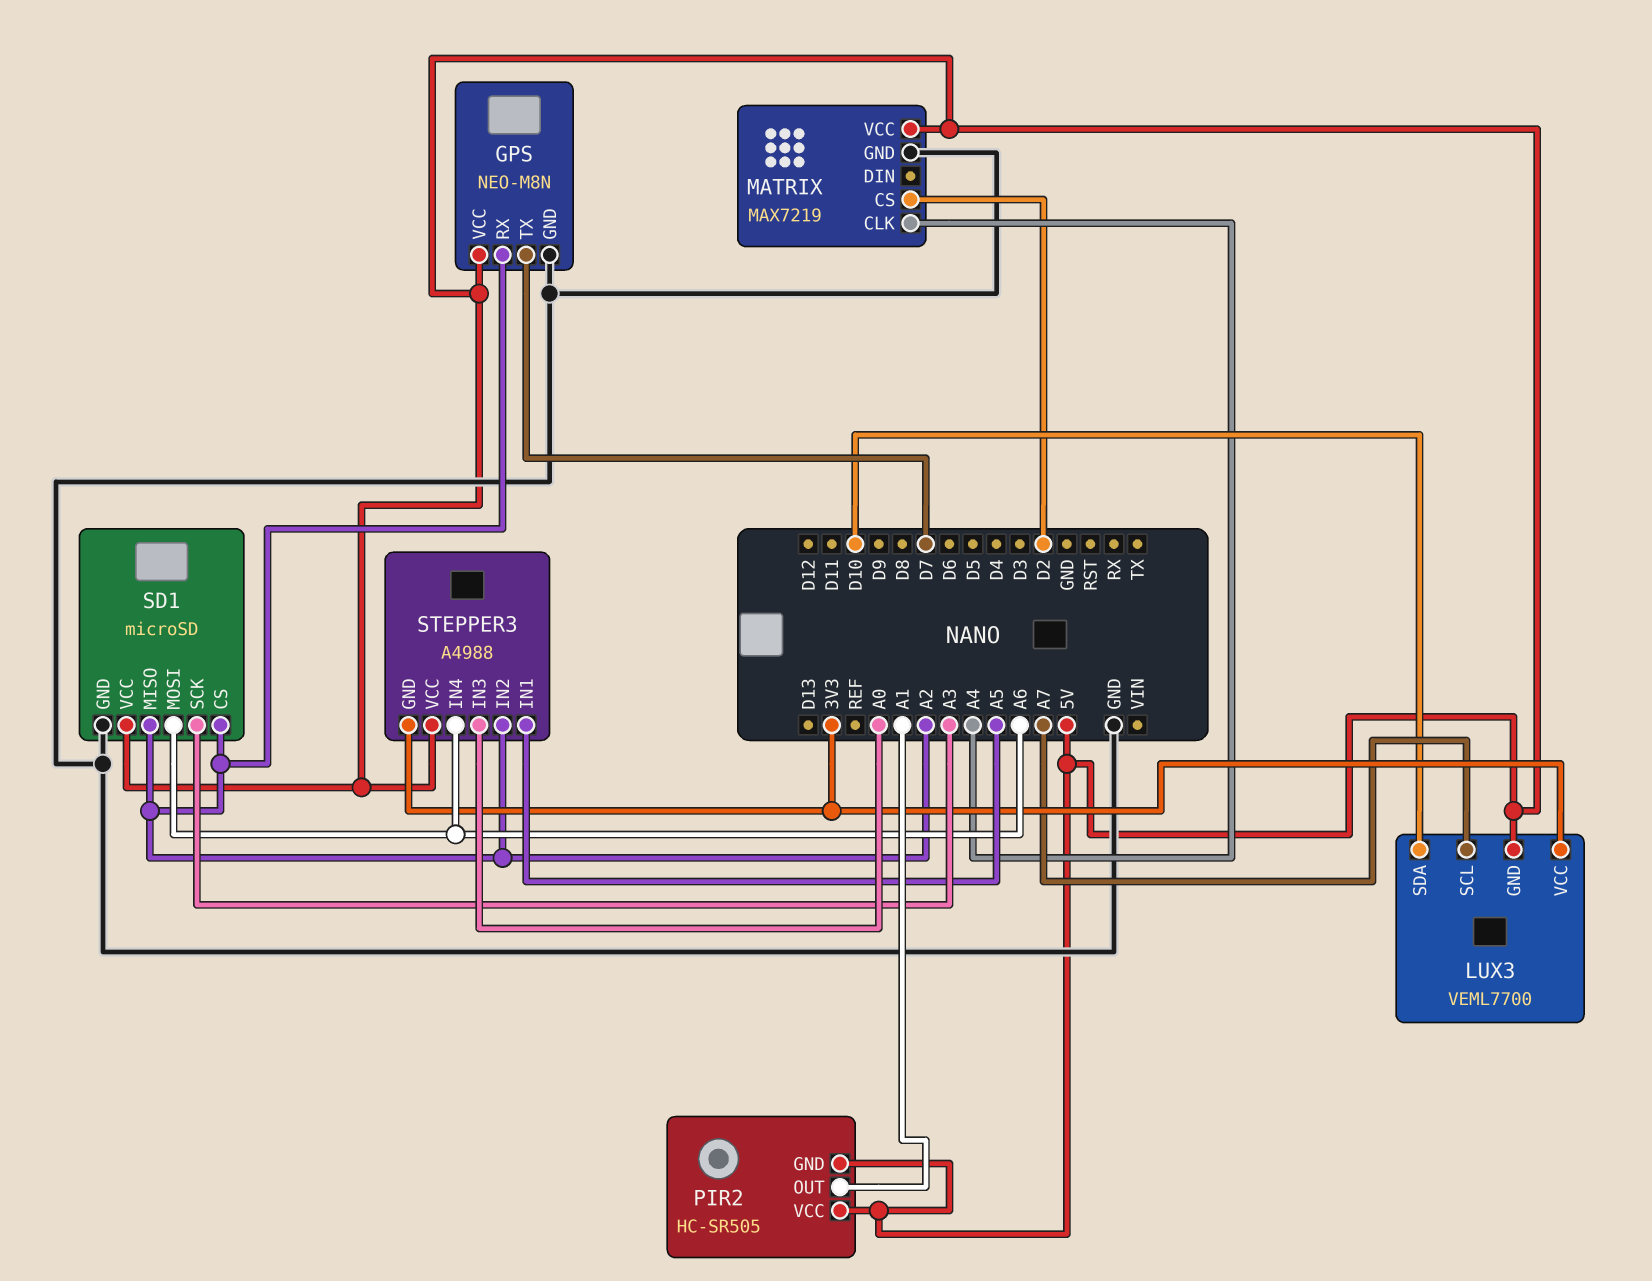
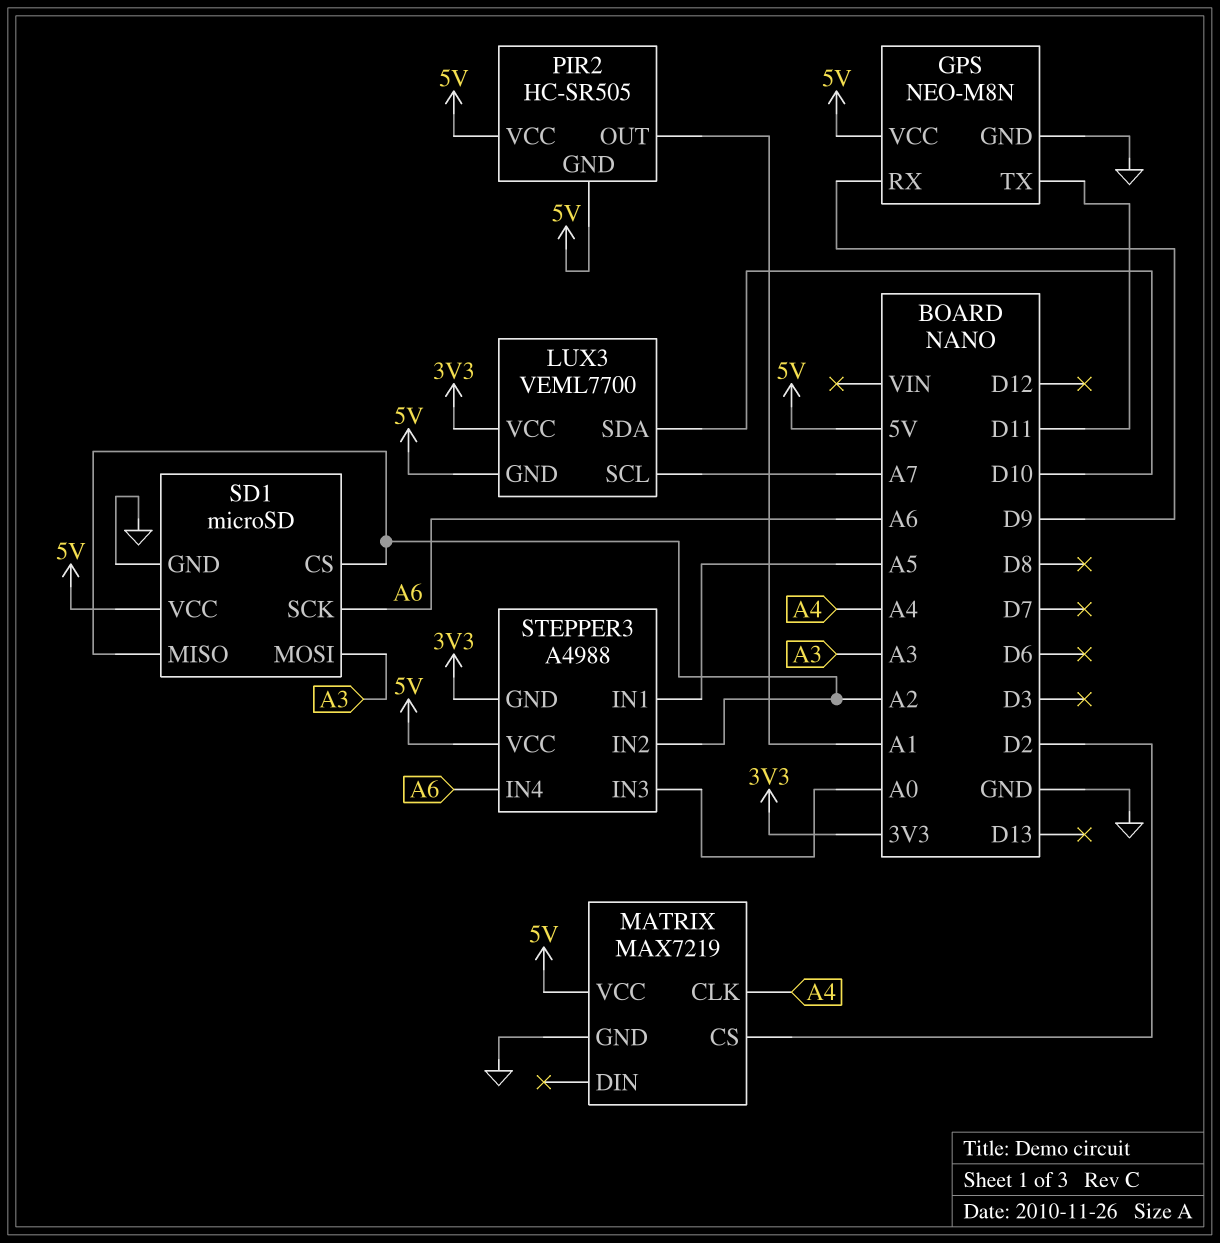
GPS pin RX: A2 -> D9
GPS pin TX: D7 -> D11
SD1 pin MOSI: A6 -> A3
SD1 pin SCK: A3 -> A6

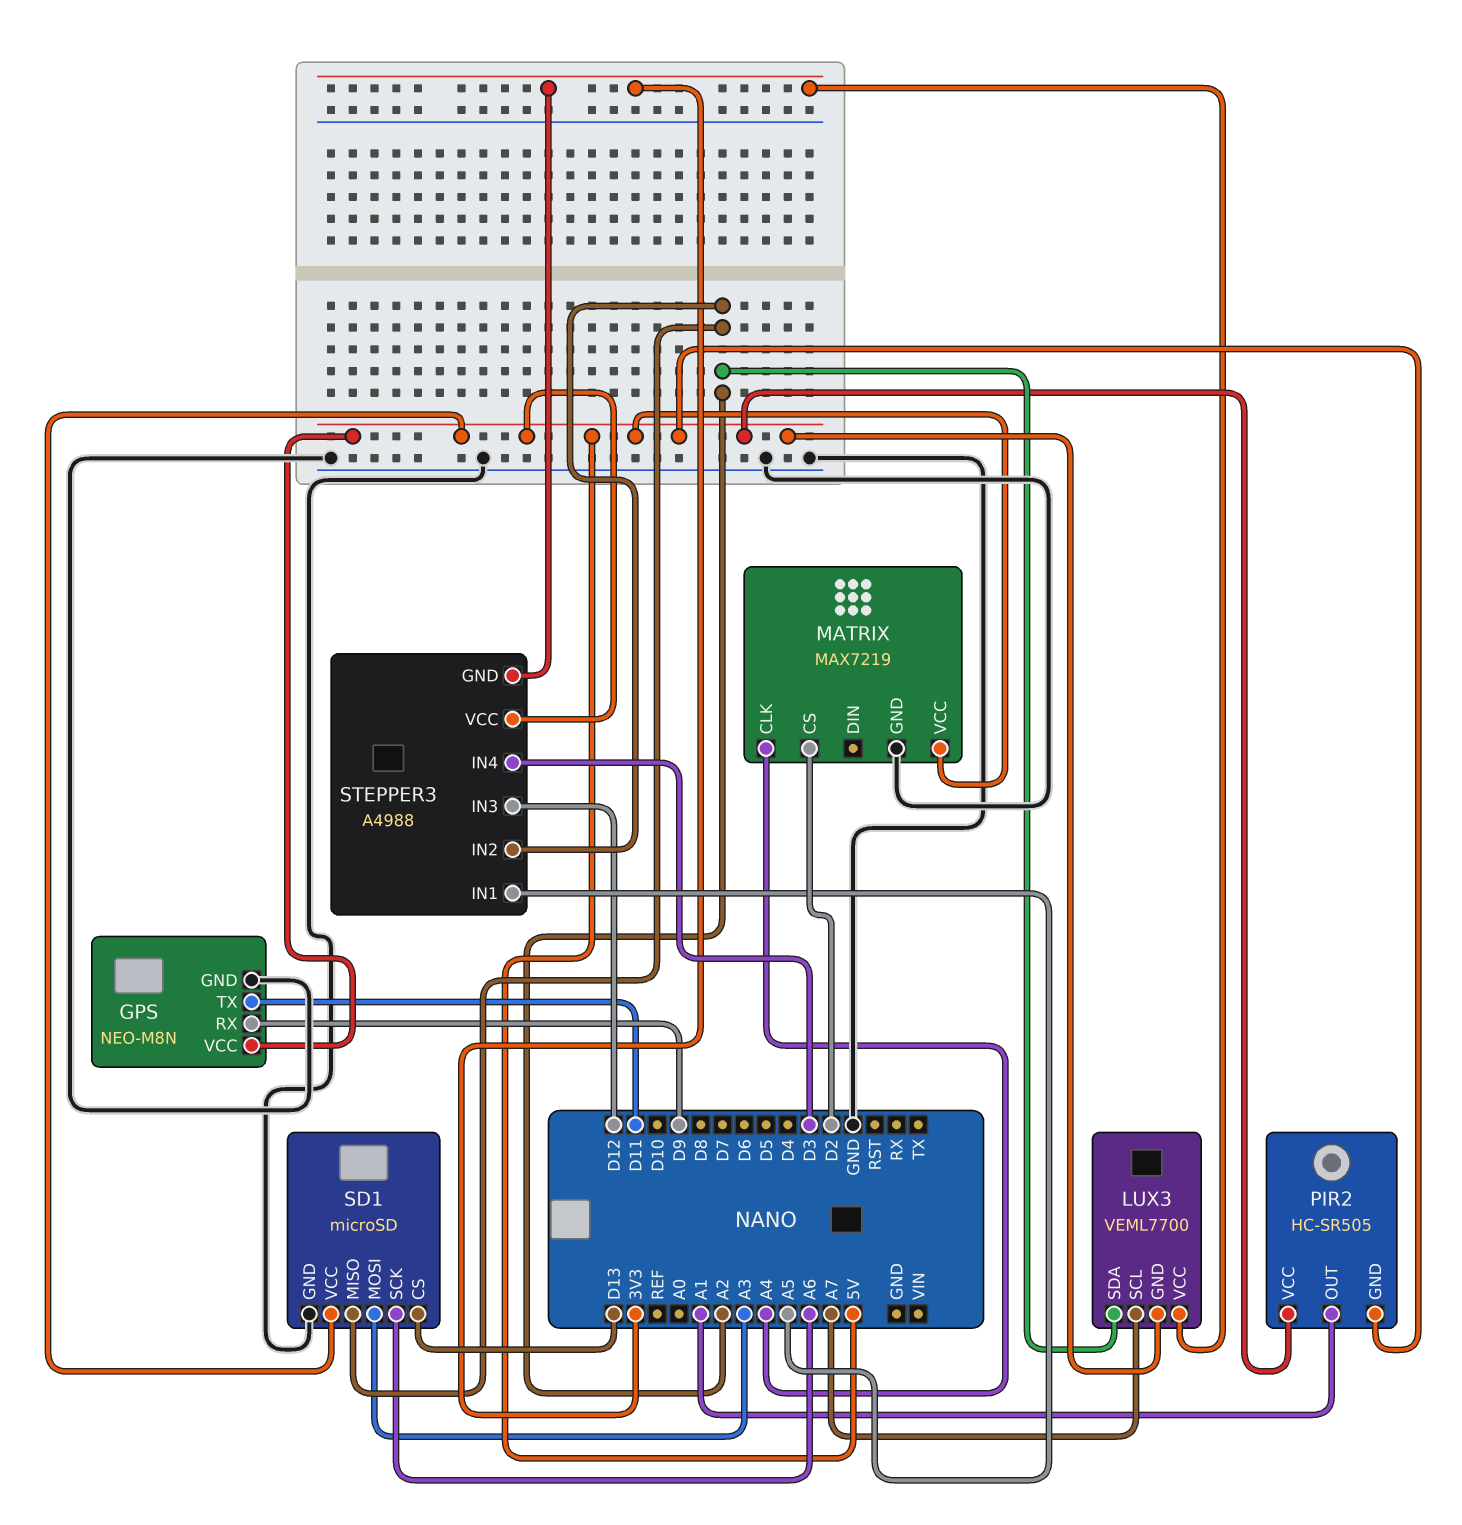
LUX3 pin SDA: D10 -> A2
SD1 pin CS: A2 -> D13
STEPPER3 pin IN3: A0 -> D12
STEPPER3 pin IN4: A6 -> D3

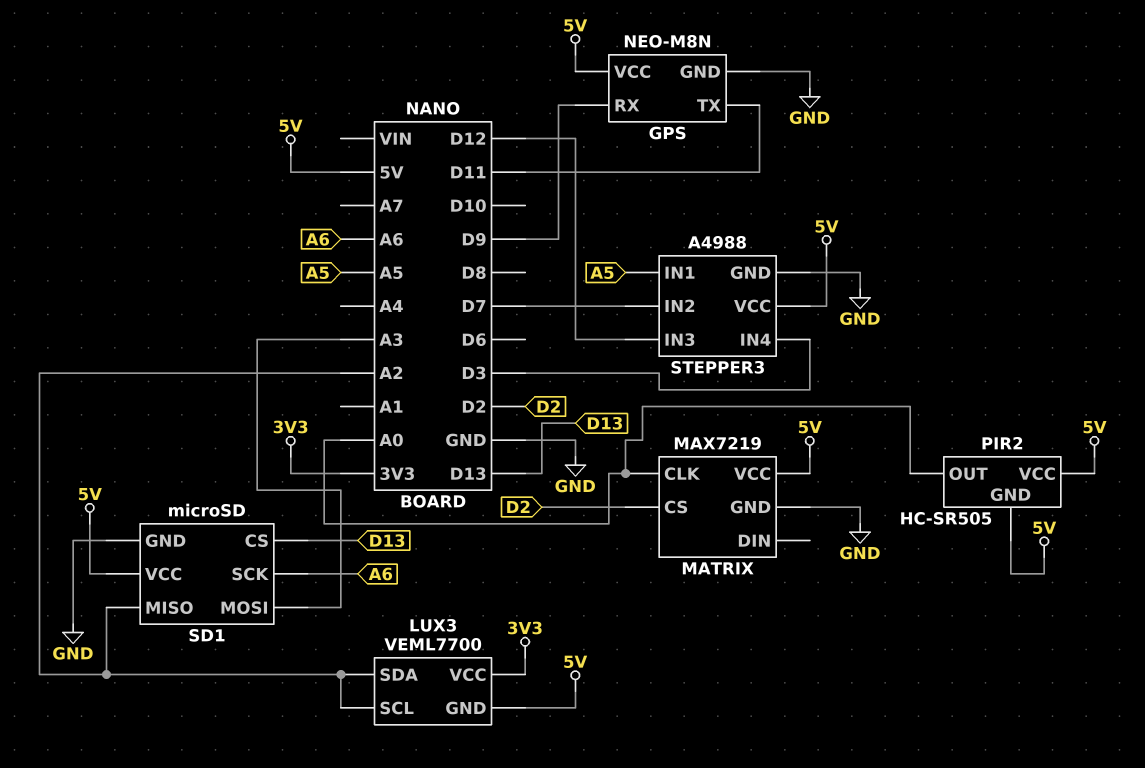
LUX3 pin SCL: A7 -> A2
MATRIX pin CLK: A4 -> A0
PIR2 pin OUT: A1 -> A0
STEPPER3 pin GND: 3V3 -> GND
STEPPER3 pin IN2: A2 -> D7

